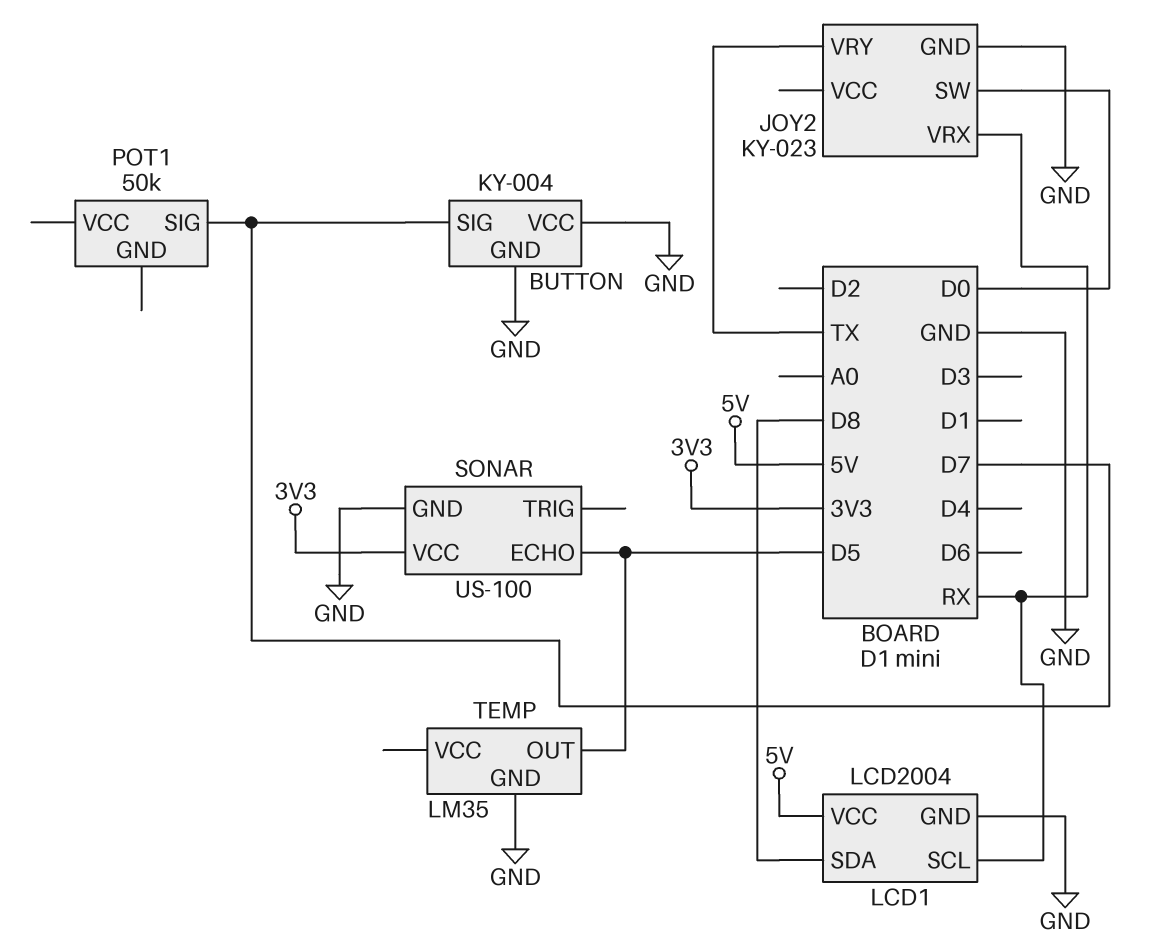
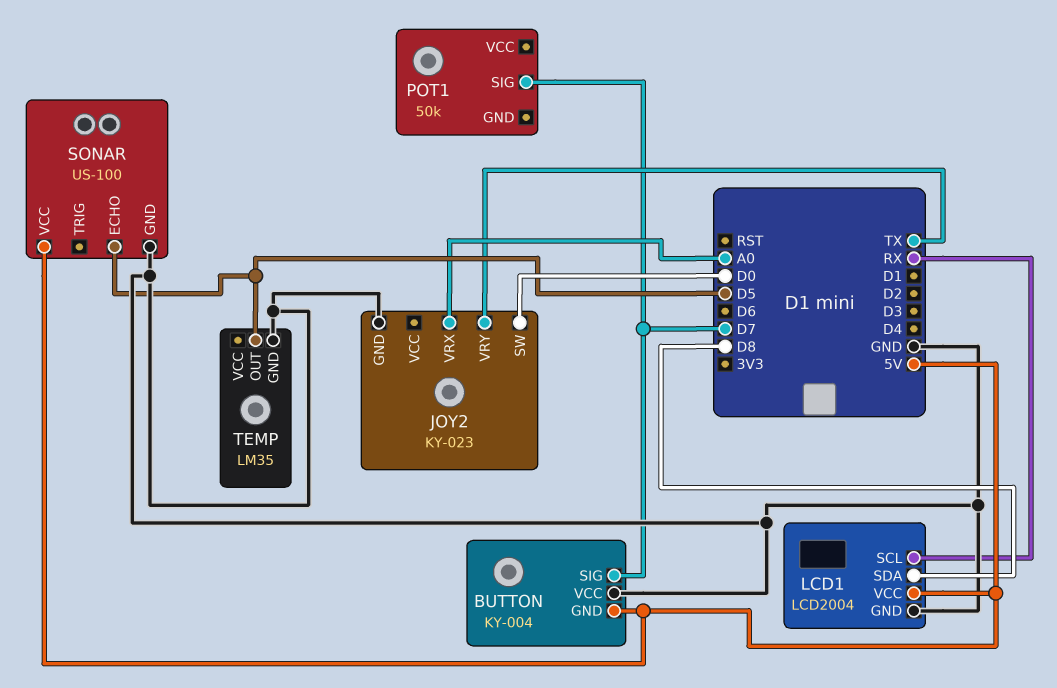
BUTTON pin GND: GND -> 5V
JOY2 pin VRX: RX -> A0
SONAR pin VCC: 3V3 -> 5V

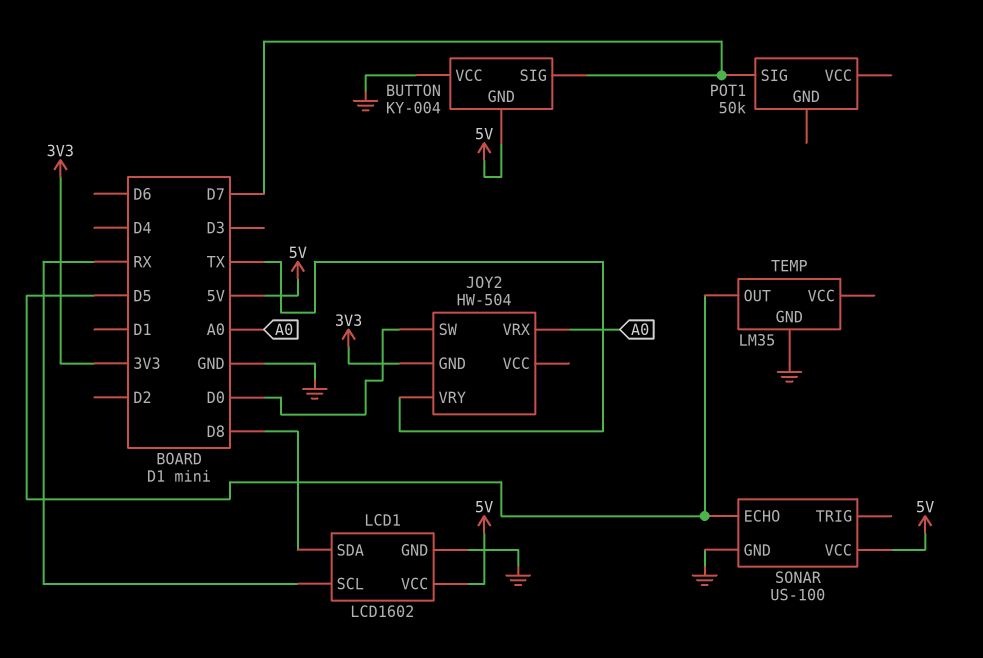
JOY2: KY-023 -> HW-504
JOY2 pin GND: GND -> 3V3
LCD1: LCD2004 -> LCD1602

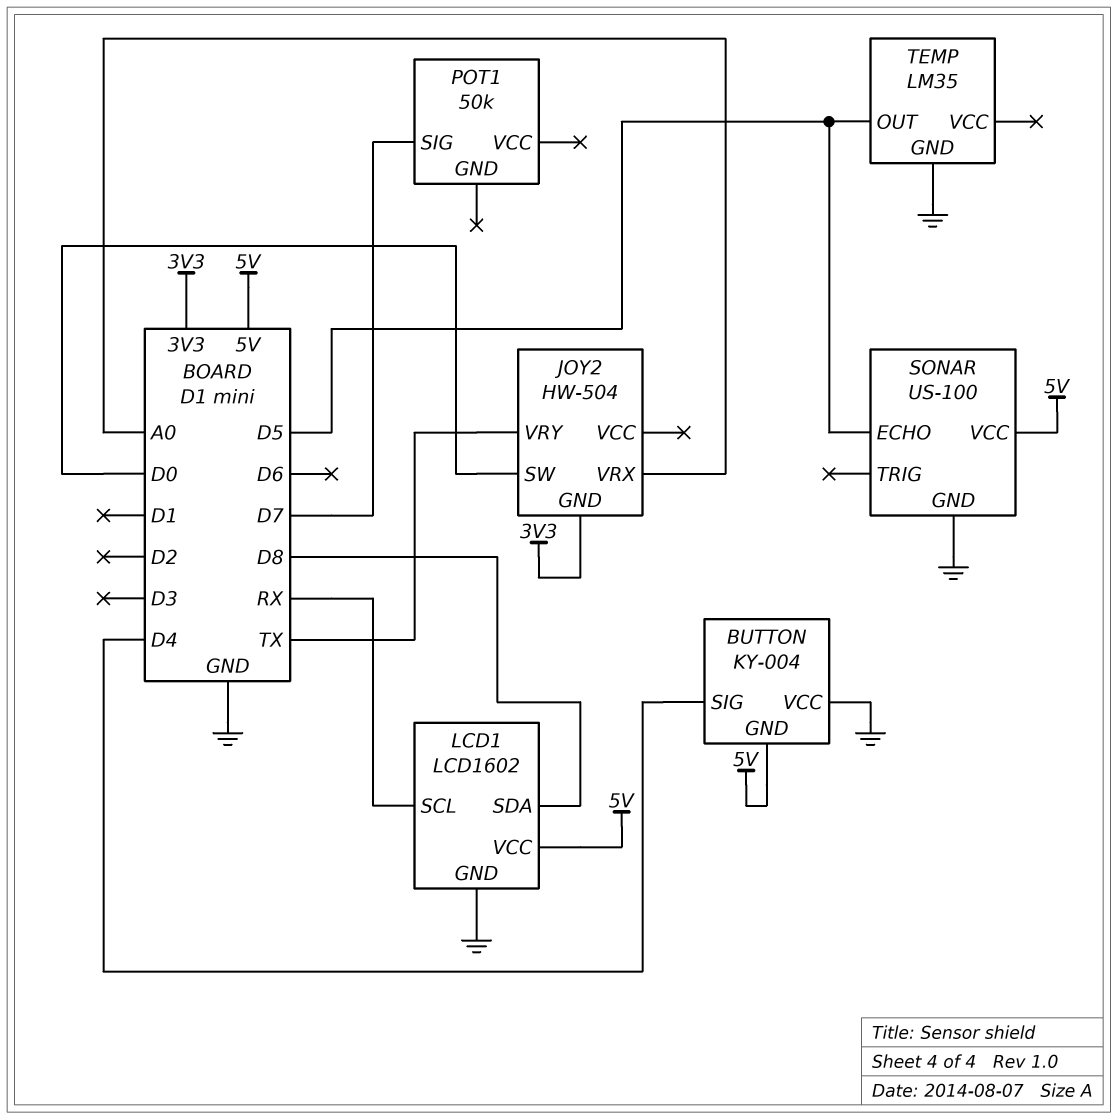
BUTTON pin SIG: D7 -> D4

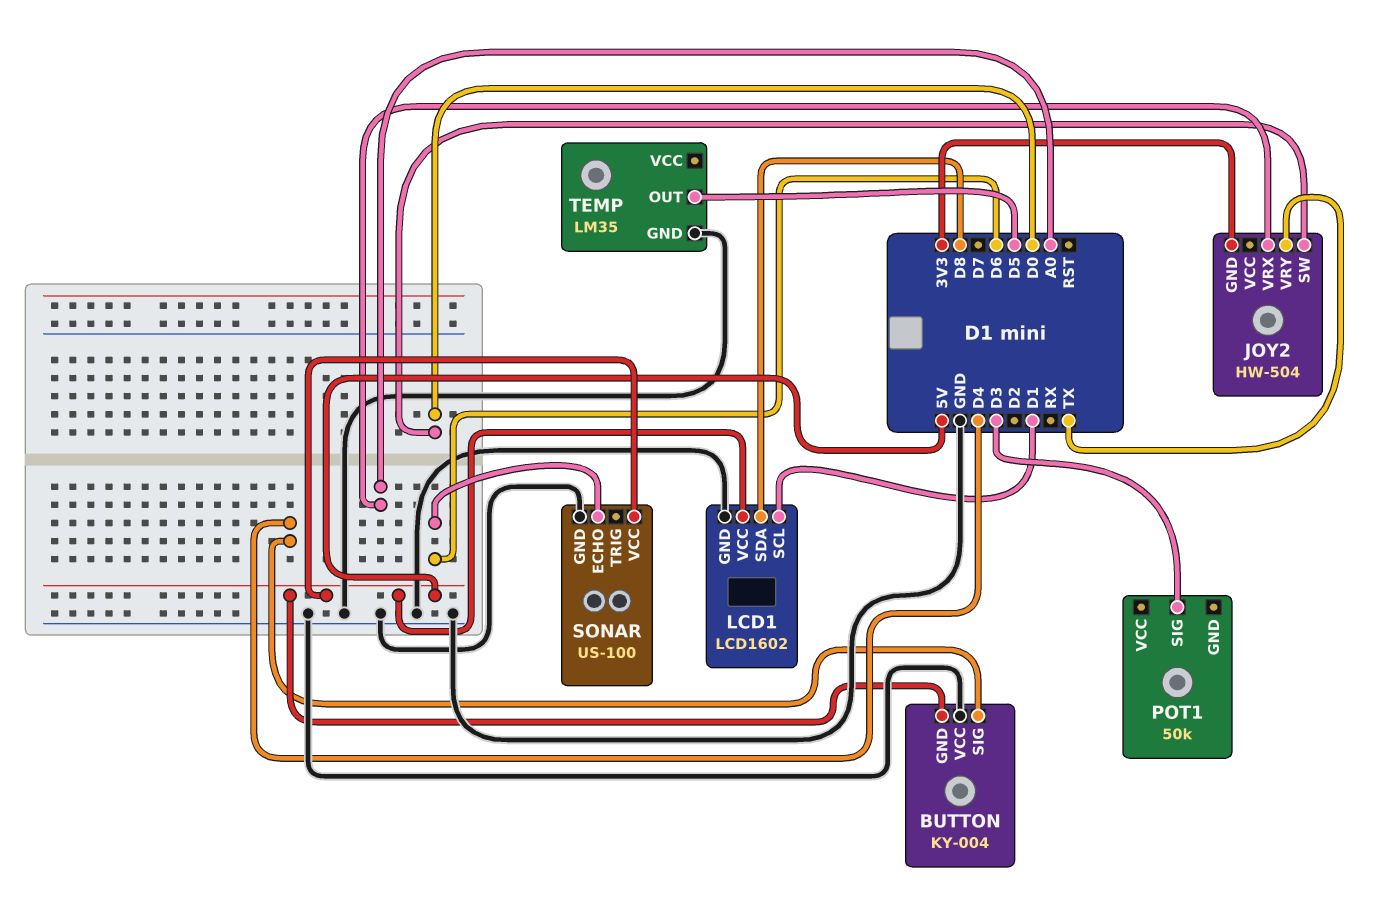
LCD1 pin SCL: RX -> D1
POT1 pin SIG: D7 -> D3
SONAR pin ECHO: D5 -> D6

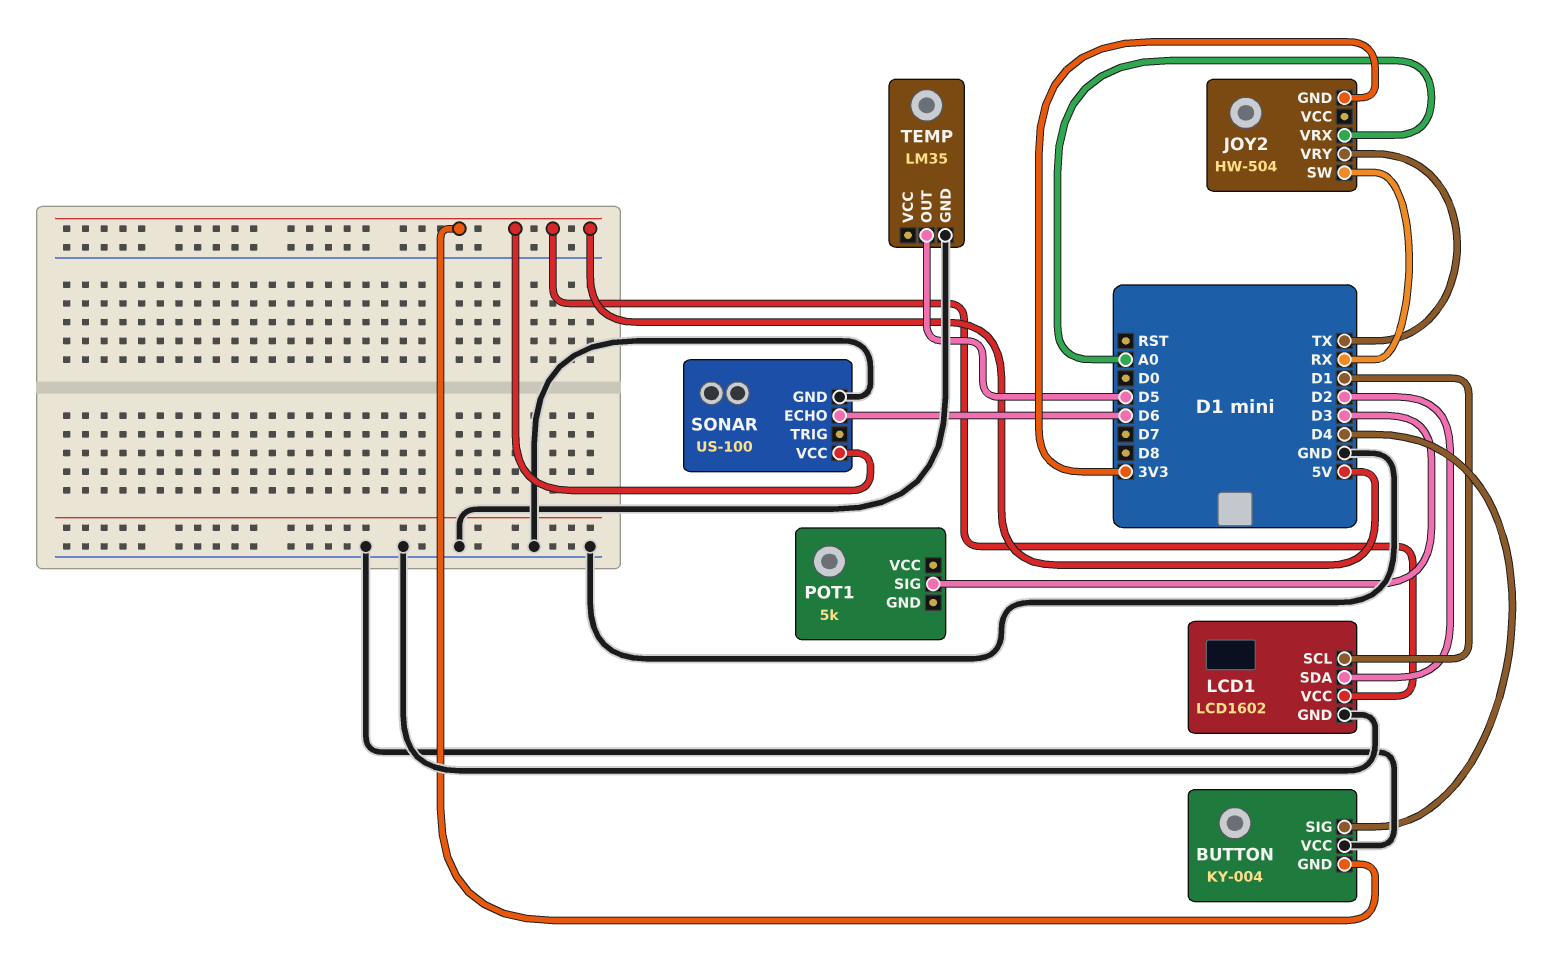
JOY2 pin SW: D0 -> RX
LCD1 pin SDA: D8 -> D2
POT1: 50k -> 5k

